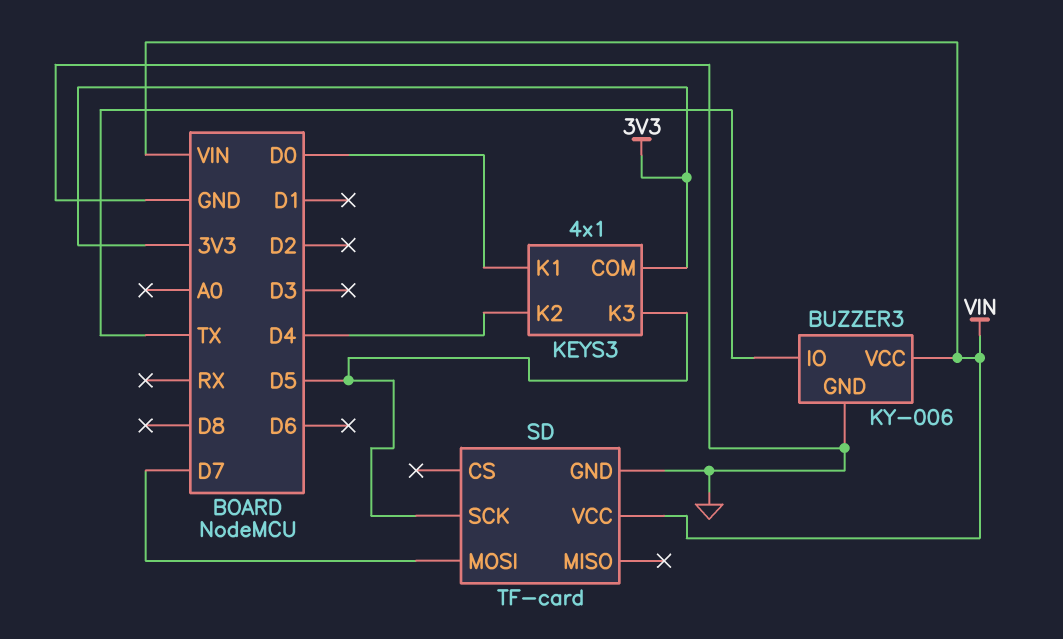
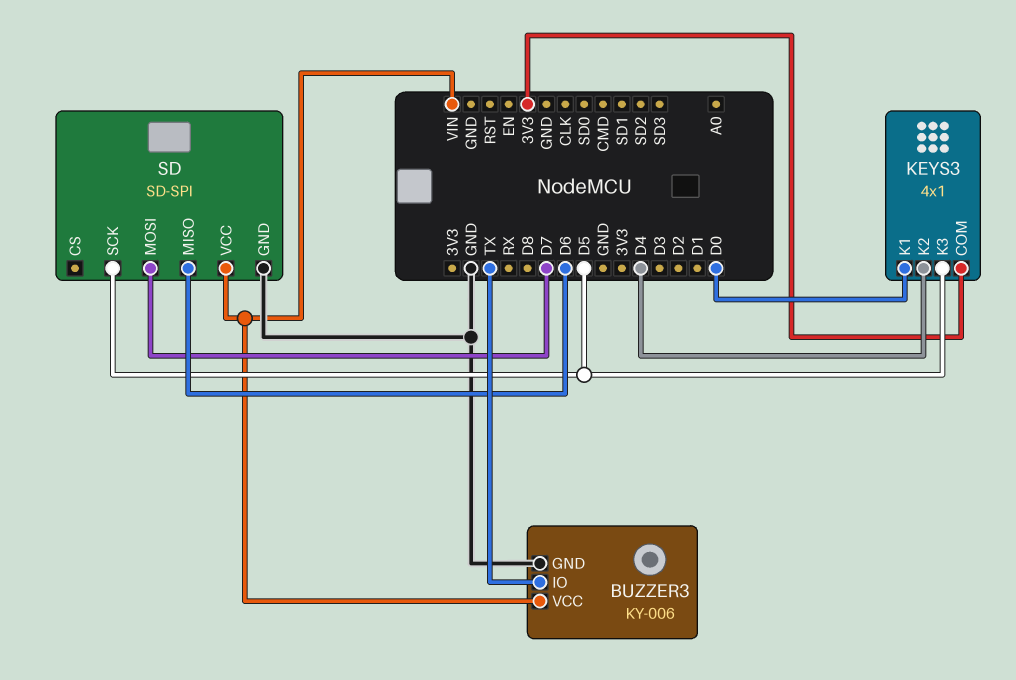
SD: TF-card -> SD-SPI
SD pin MISO: none -> D6

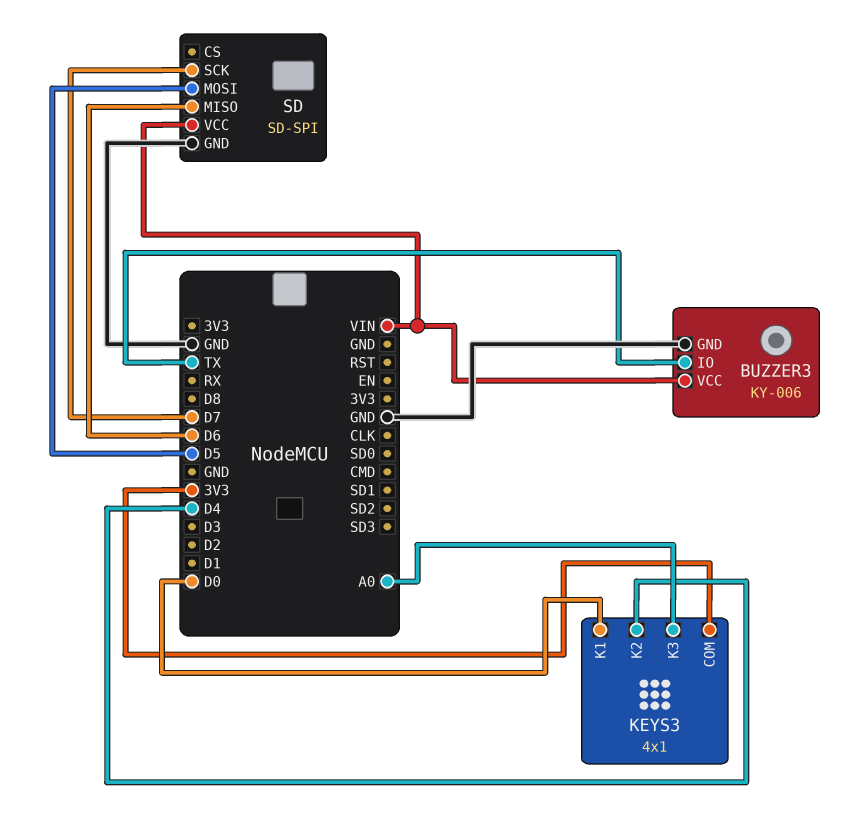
KEYS3 pin K3: D5 -> A0
SD pin MOSI: D7 -> D5
SD pin SCK: D5 -> D7

